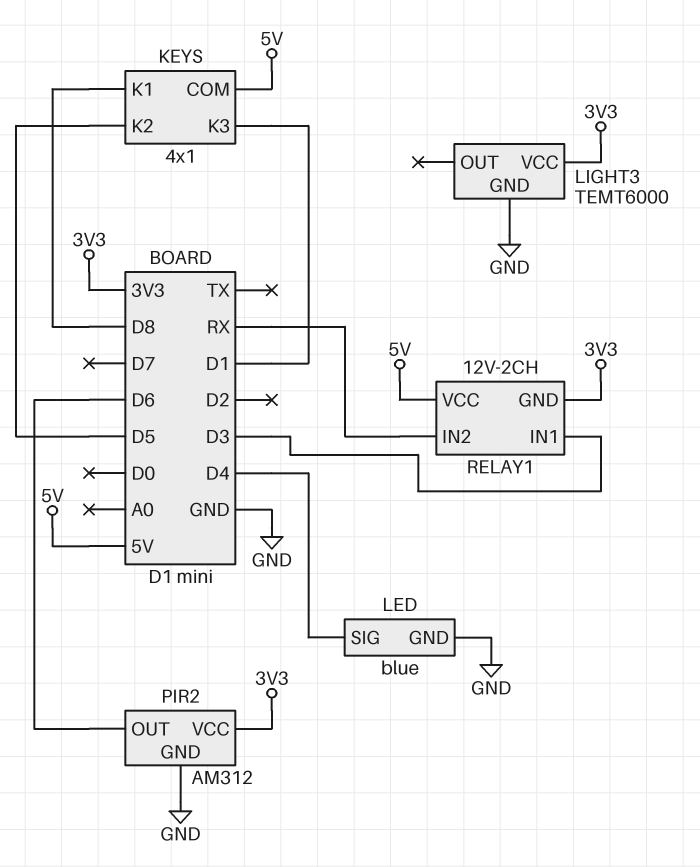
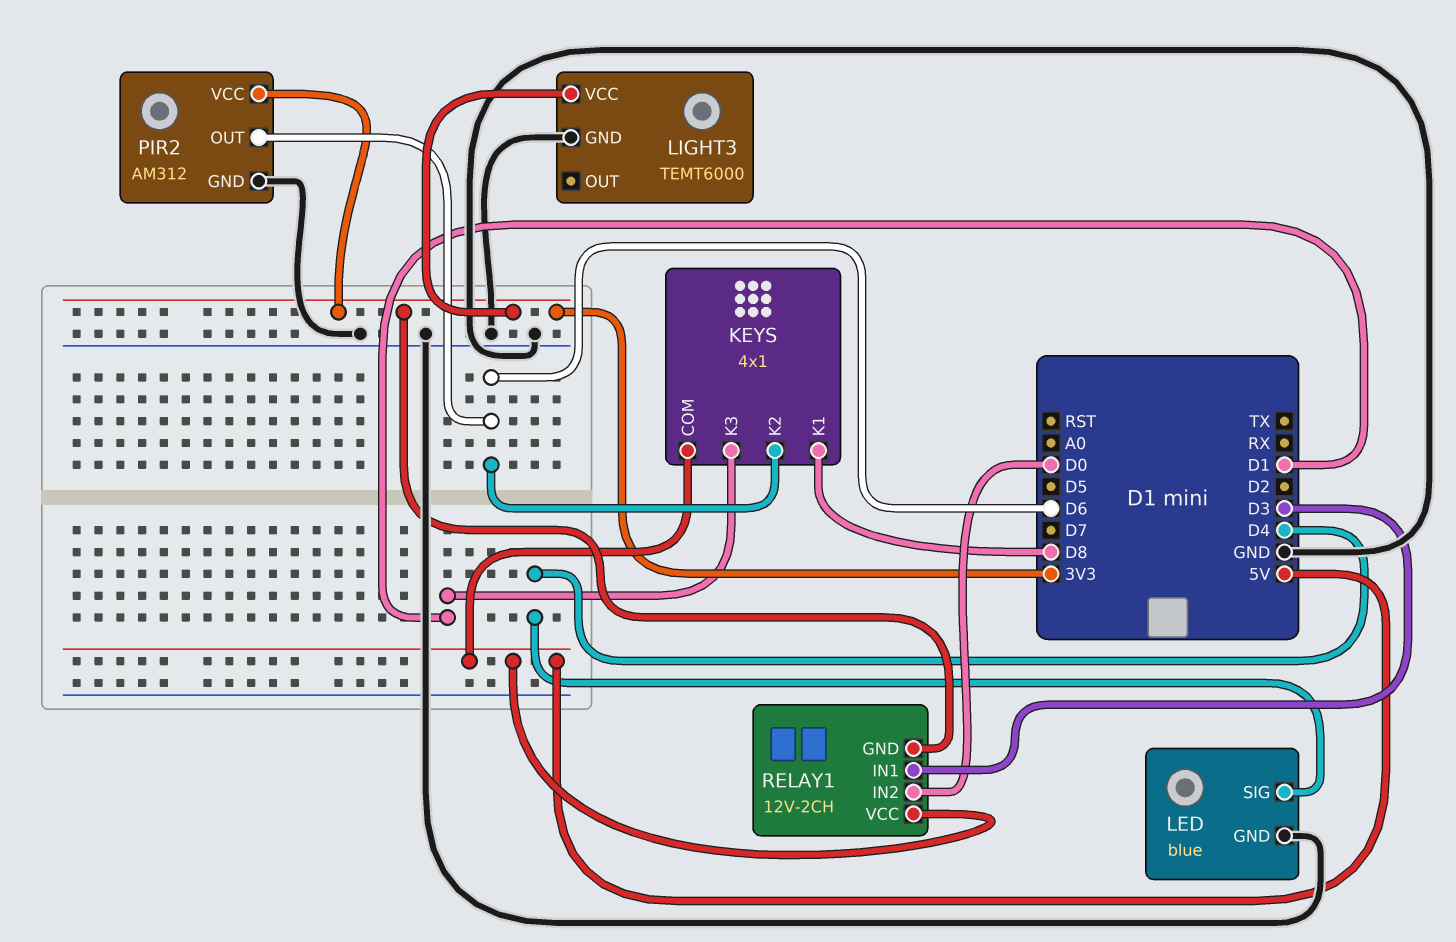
KEYS pin K2: D5 -> D6
RELAY1 pin IN2: RX -> D0

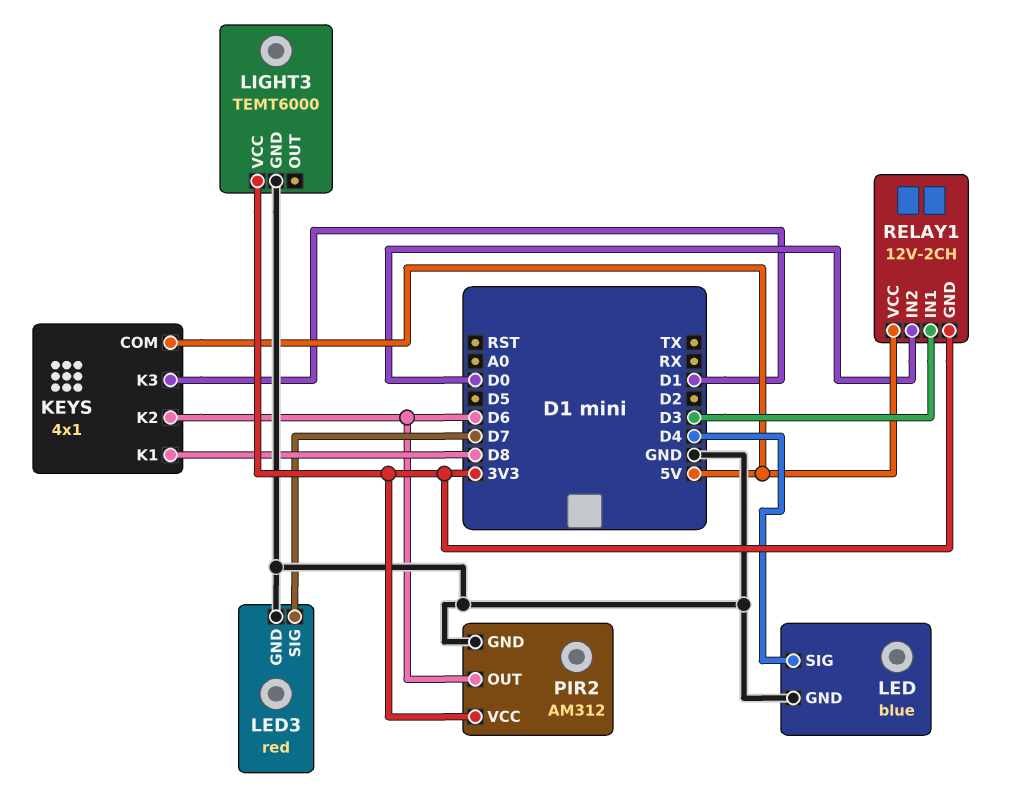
LED3: none -> red
LED3 pin GND: none -> GND
LED3 pin SIG: none -> D7

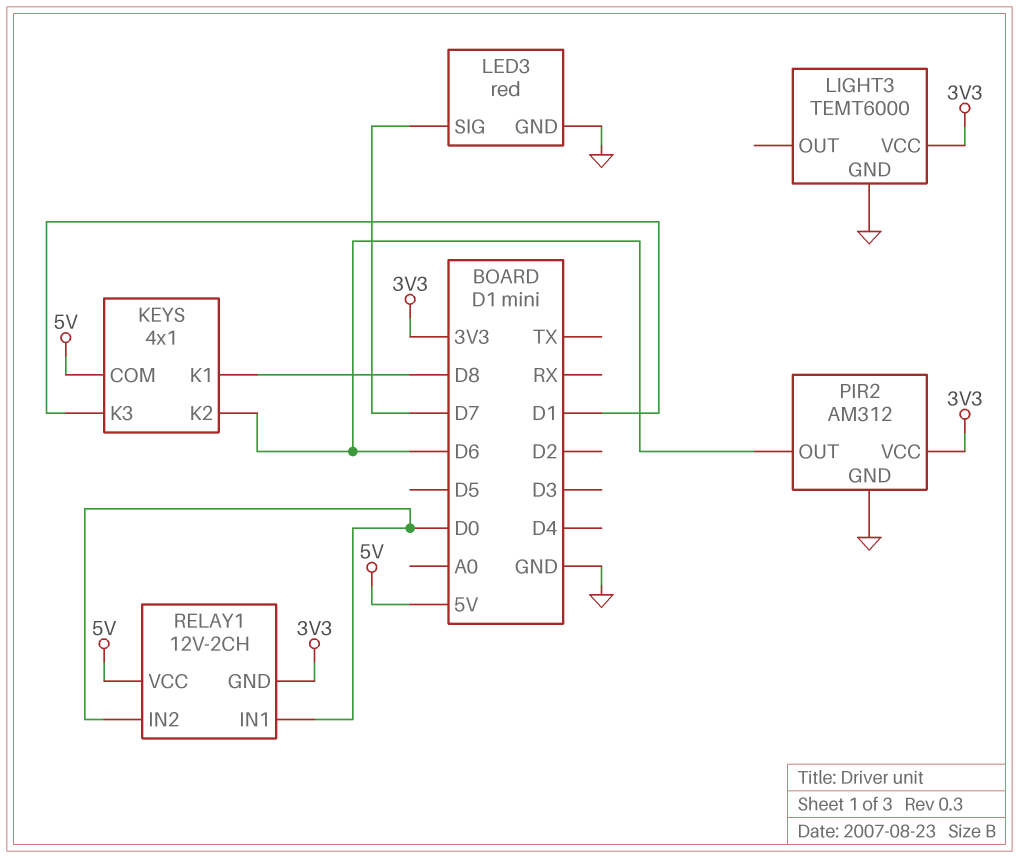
LED: blue -> none
LED pin GND: GND -> none
LED pin SIG: D4 -> none
RELAY1 pin IN1: D3 -> D0

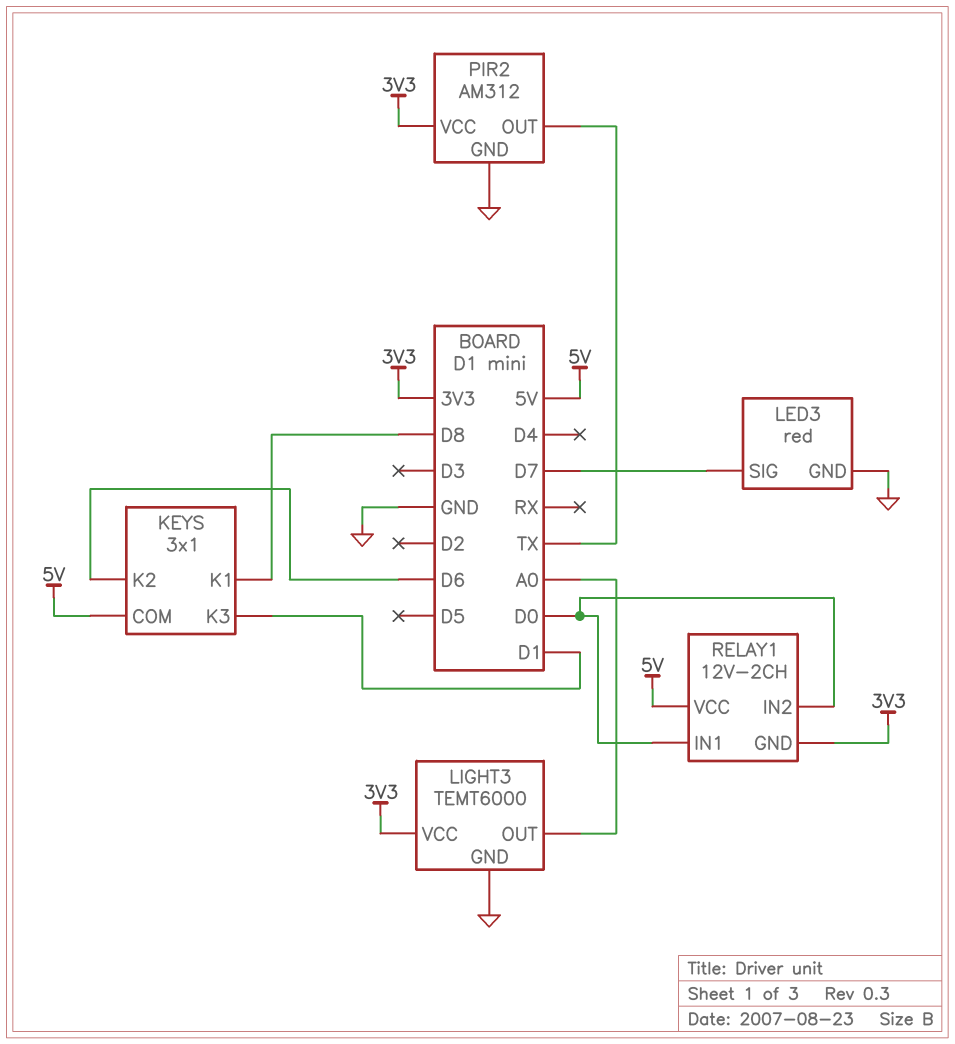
KEYS: 4x1 -> 3x1
LIGHT3 pin OUT: none -> A0
PIR2 pin OUT: D6 -> TX

